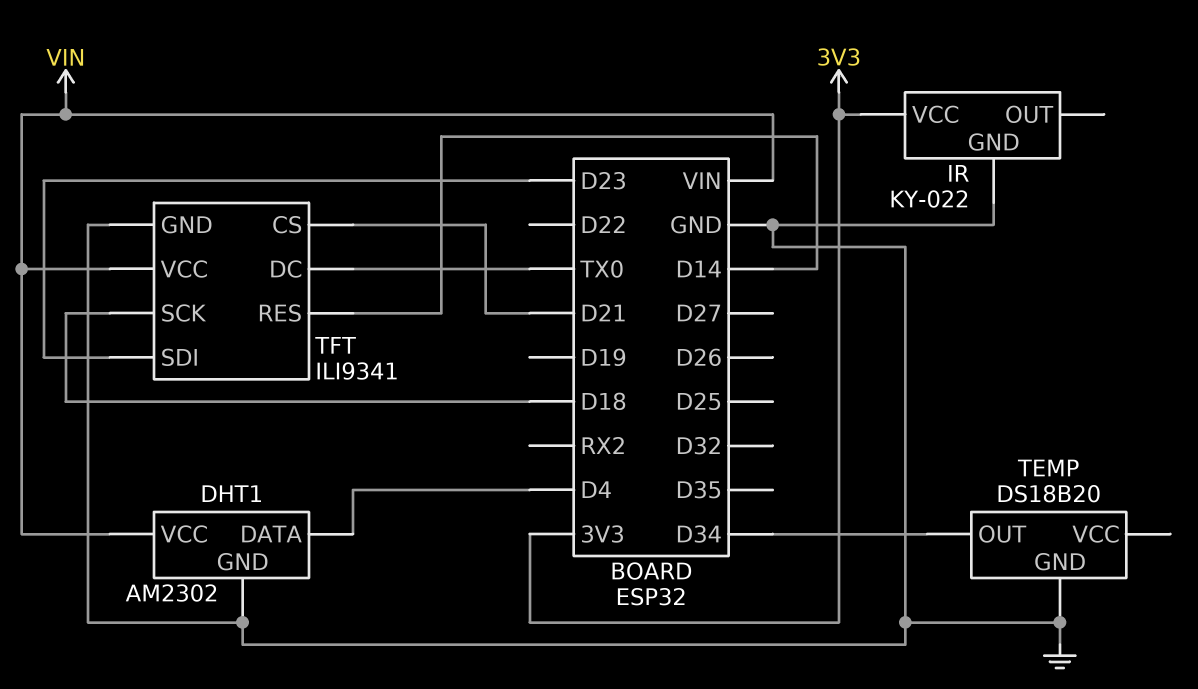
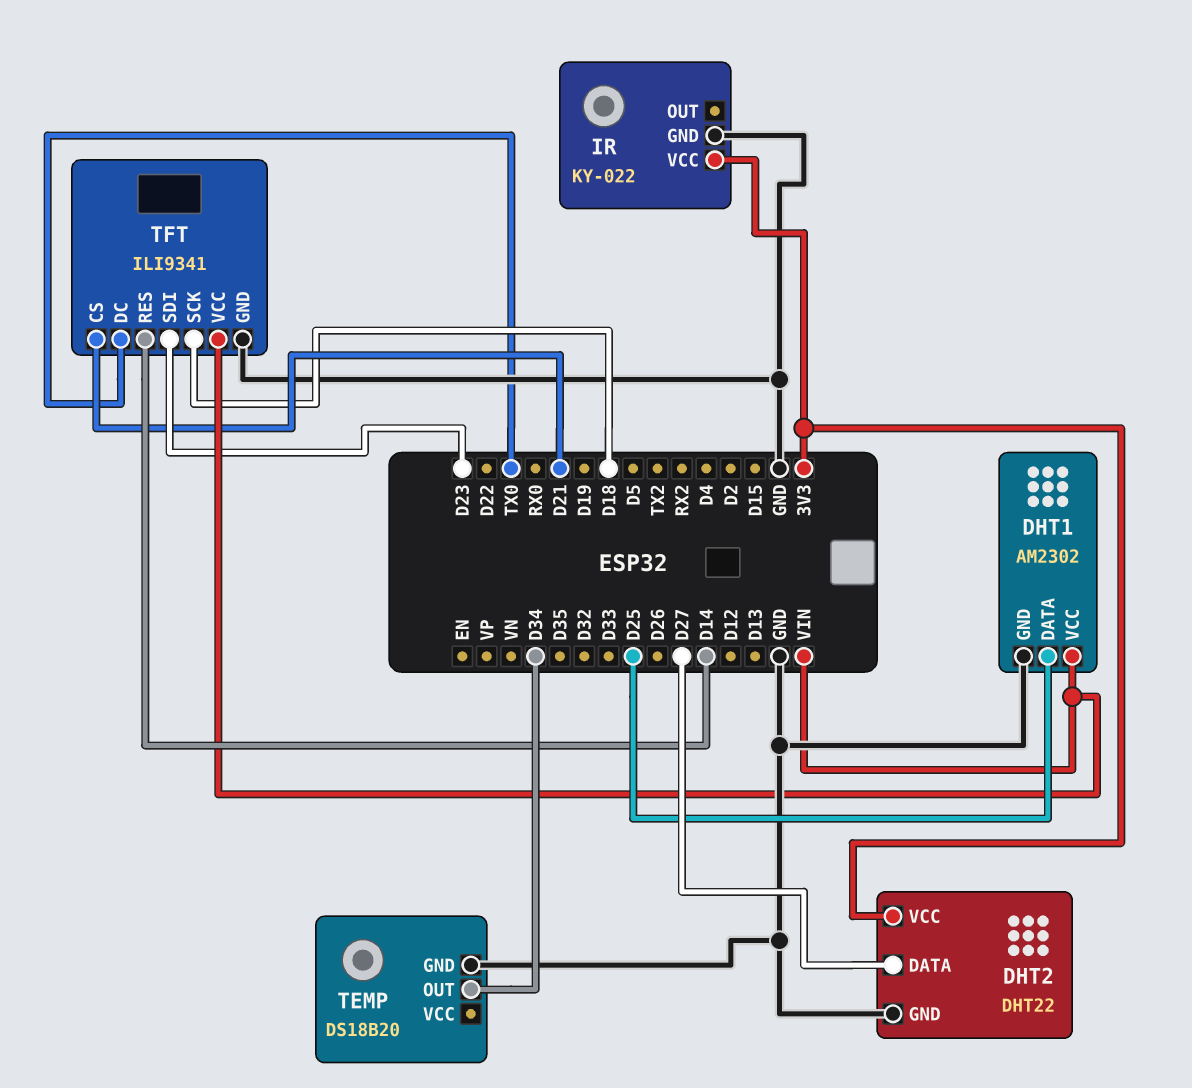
DHT1 pin DATA: D4 -> D25
DHT2: none -> DHT22
DHT2 pin DATA: none -> D27
DHT2 pin GND: none -> GND
DHT2 pin VCC: none -> 3V3

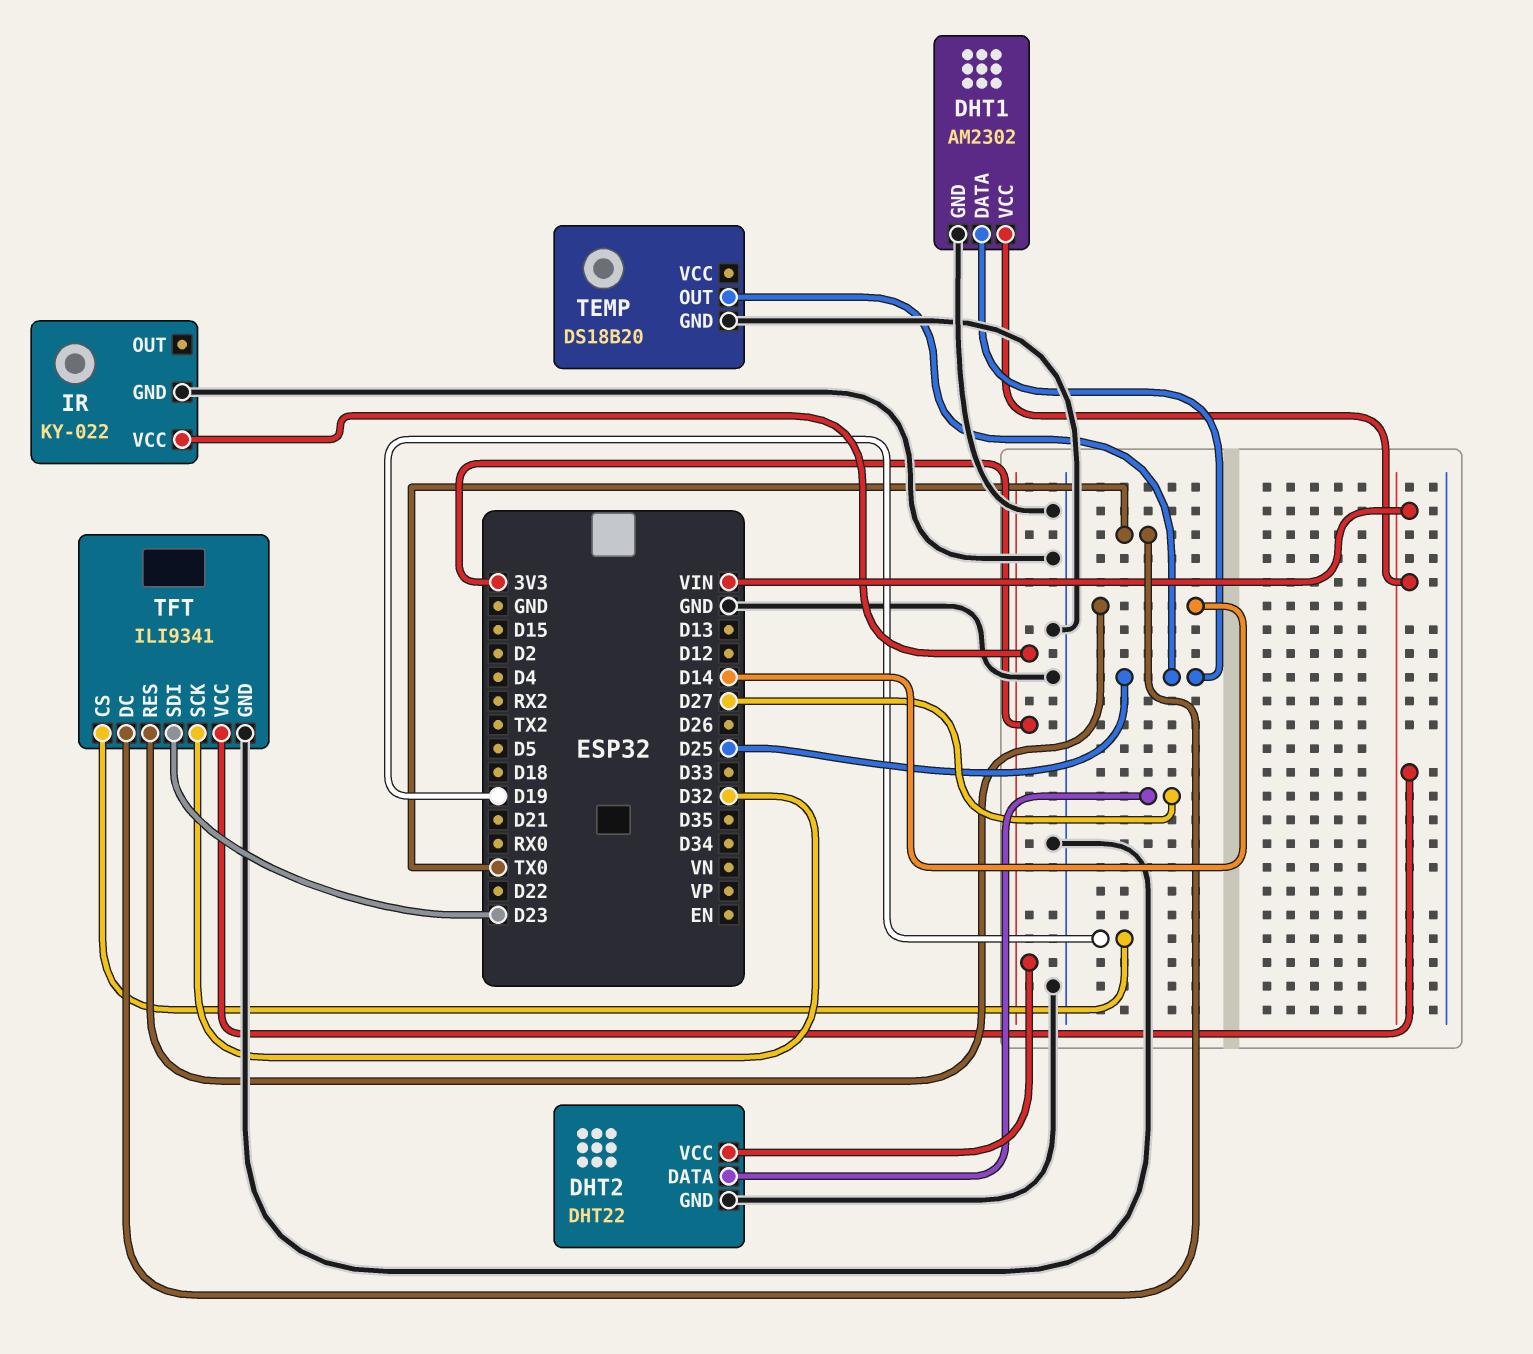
TEMP pin OUT: D34 -> D25
TFT pin CS: D21 -> D19
TFT pin SCK: D18 -> D32

